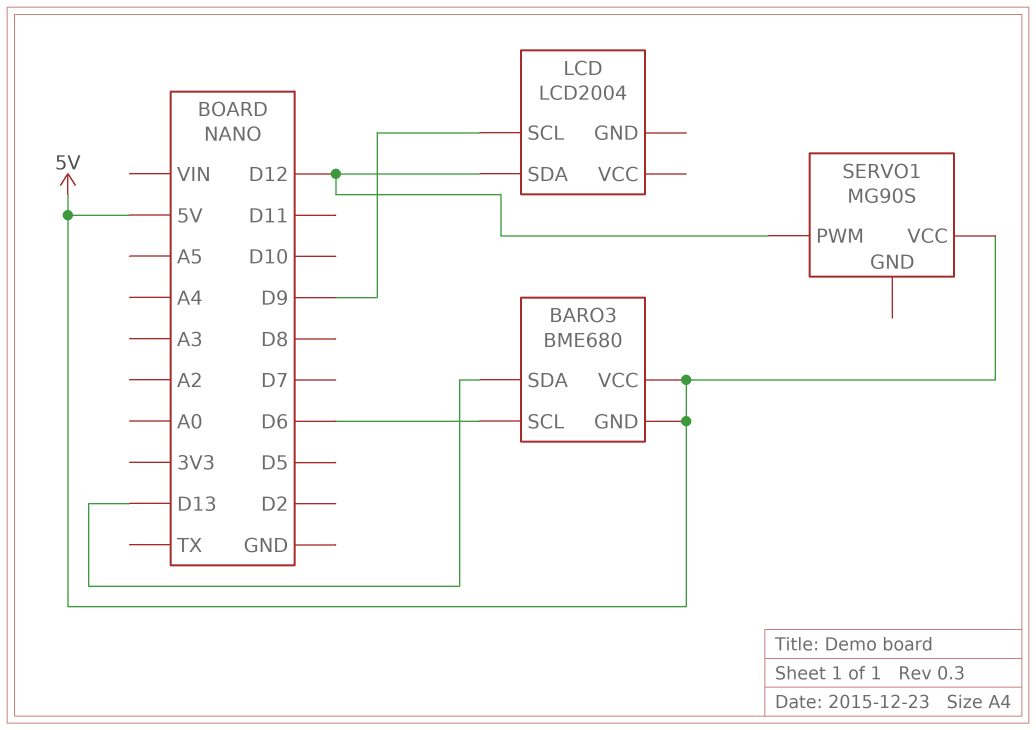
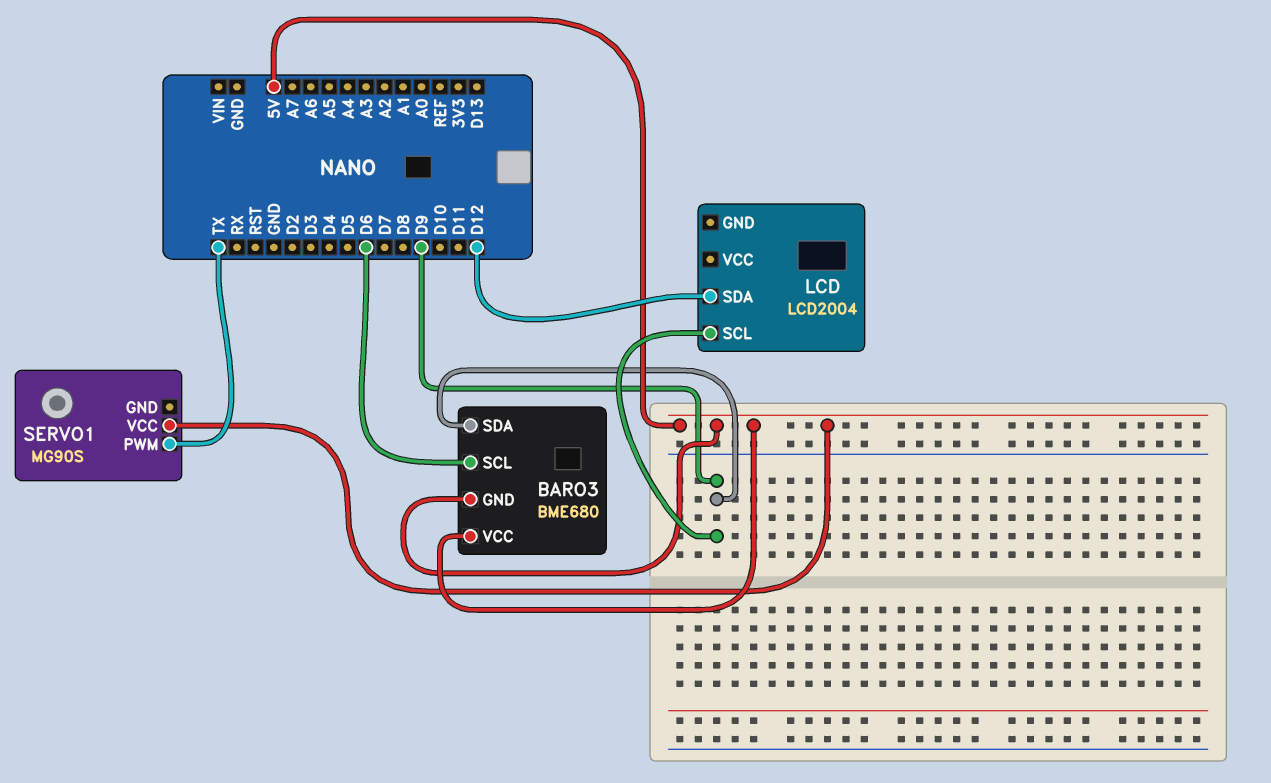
BARO3 pin SDA: D13 -> D9
SERVO1 pin PWM: D12 -> TX

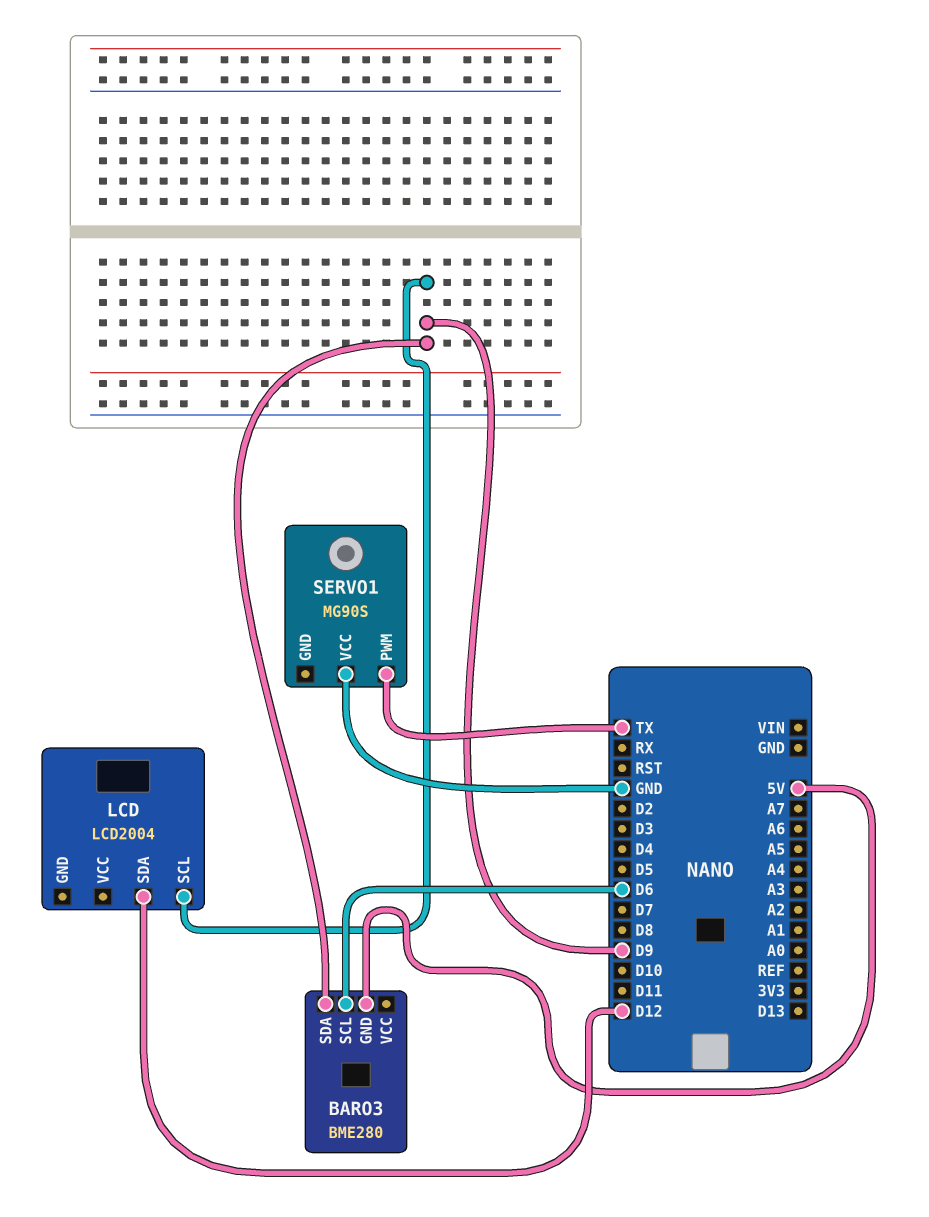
BARO3: BME680 -> BME280
BARO3 pin VCC: 5V -> none
SERVO1 pin VCC: 5V -> GND

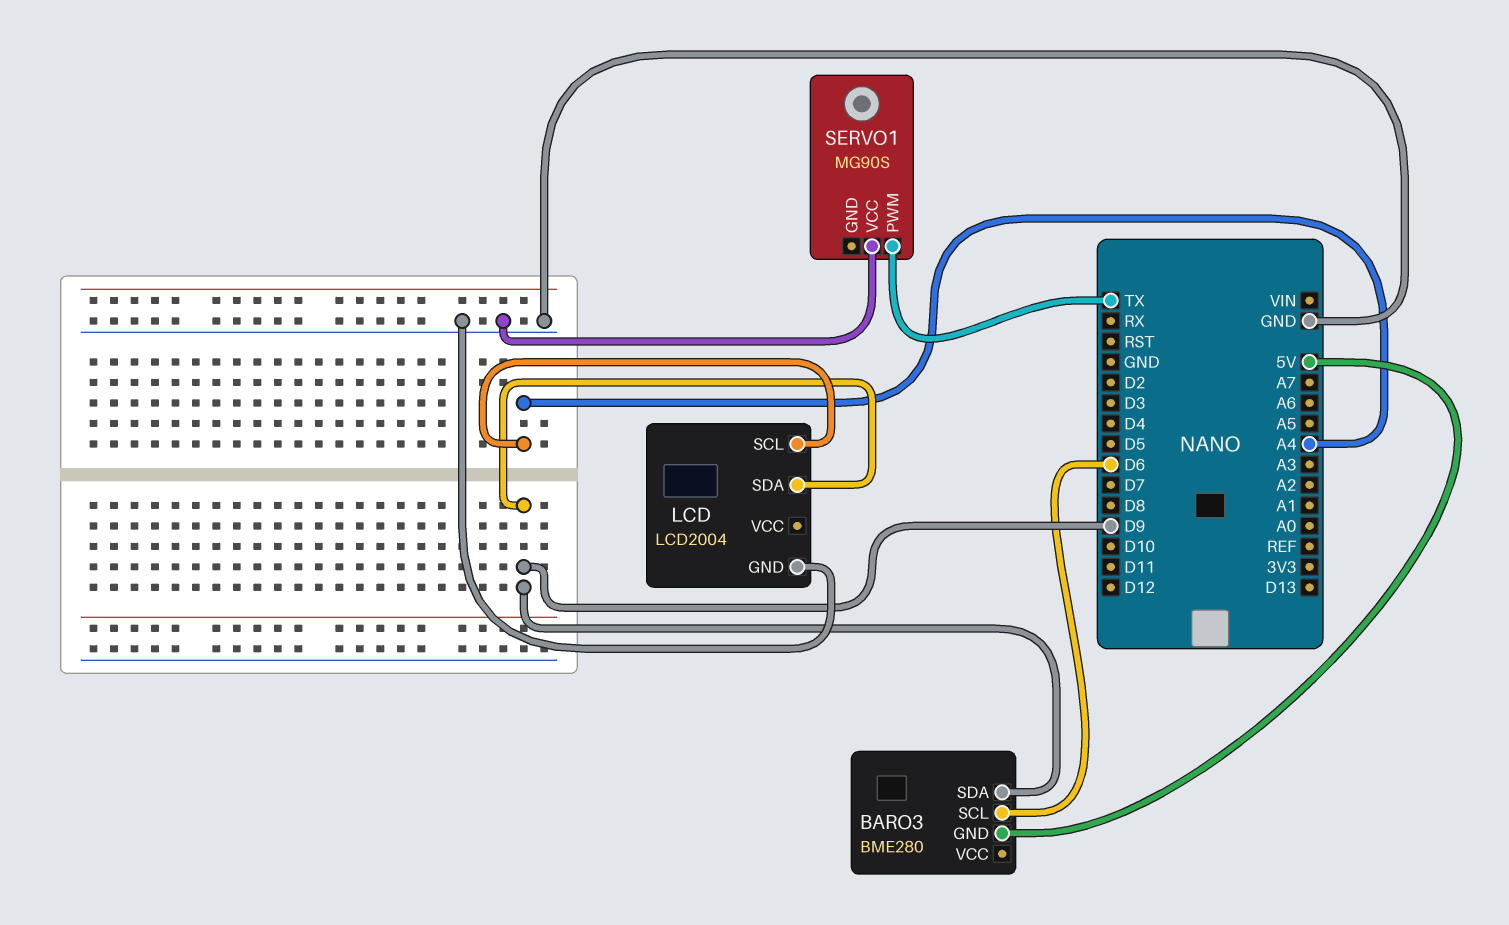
LCD pin GND: none -> GND
LCD pin SCL: D9 -> A4
LCD pin SDA: D12 -> D9

